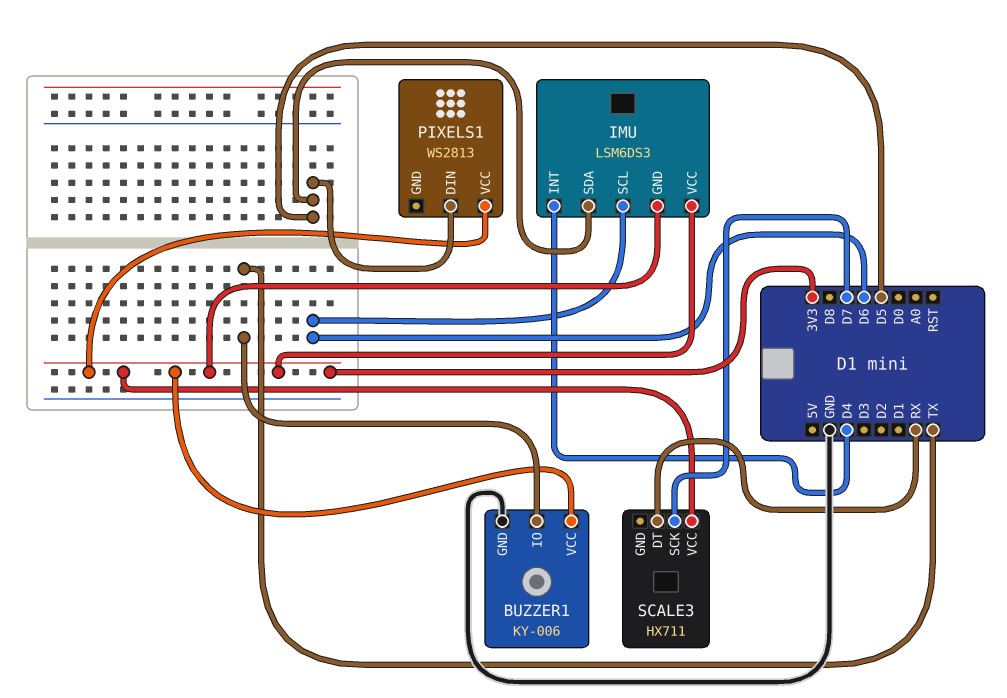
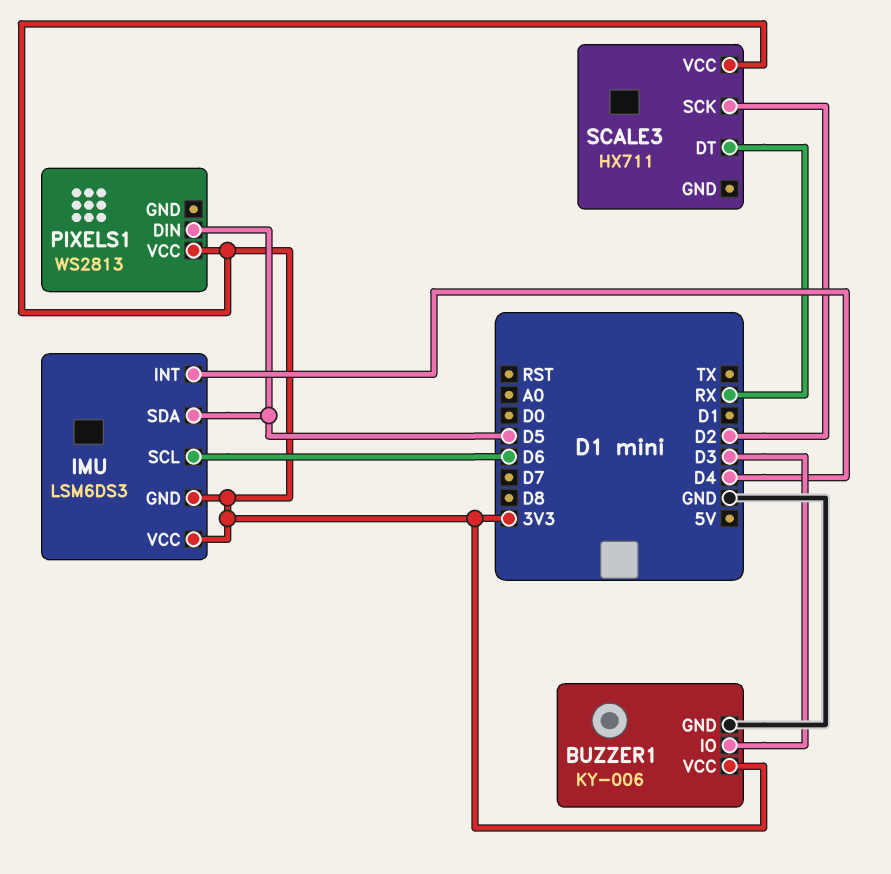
BUZZER1 pin IO: TX -> D3
SCALE3 pin SCK: D7 -> D2

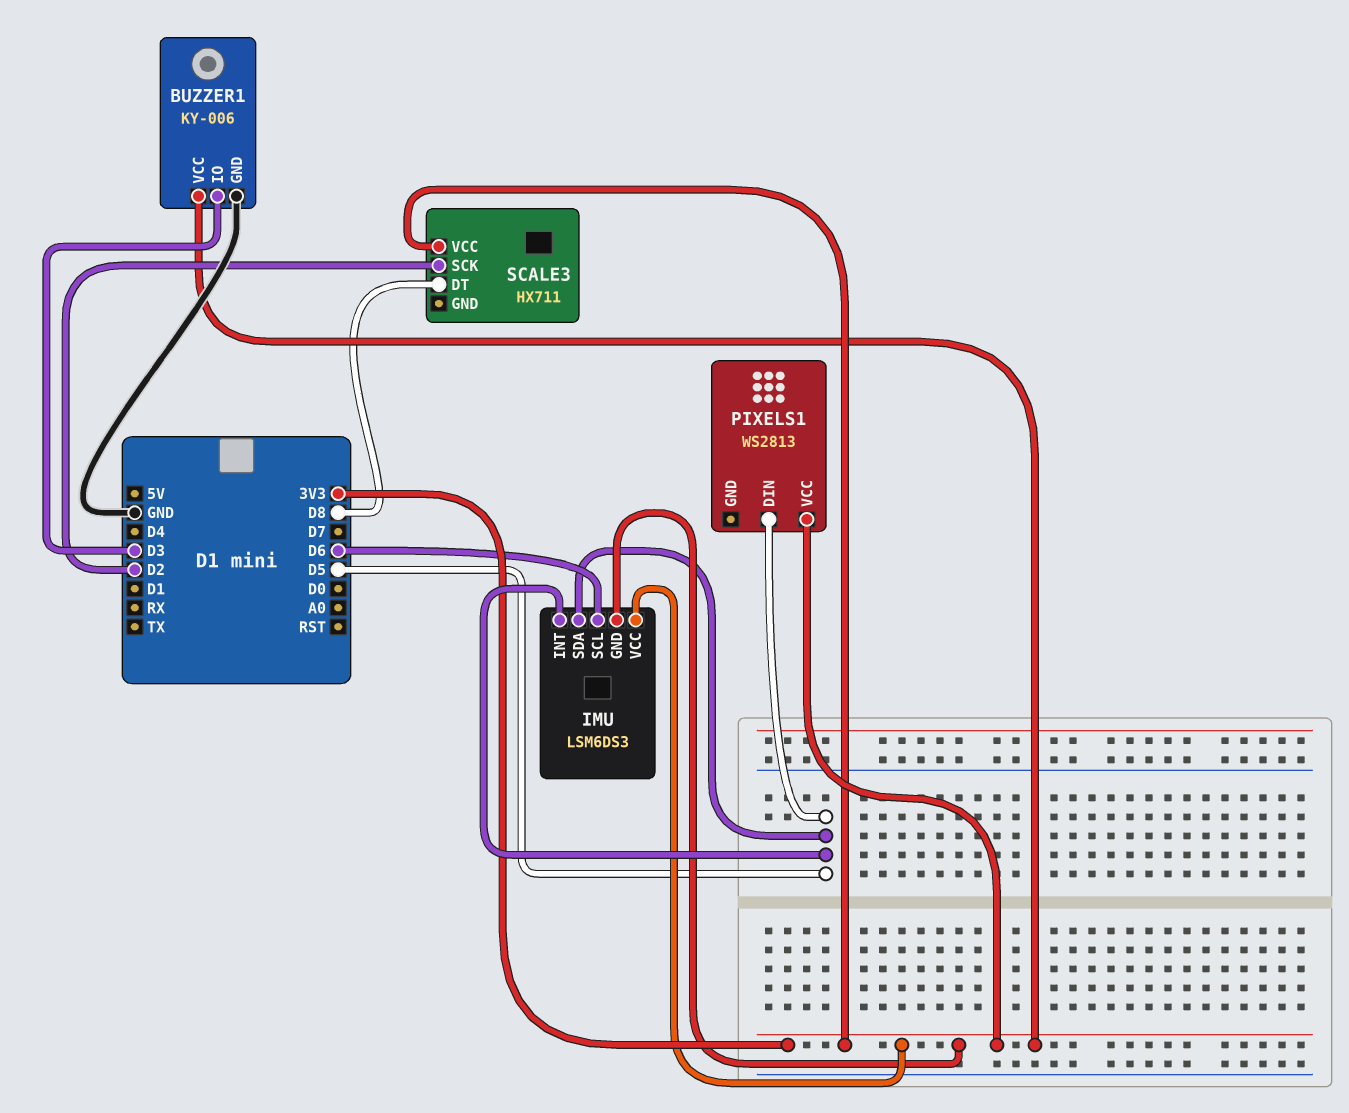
IMU pin INT: D4 -> D5
SCALE3 pin DT: RX -> D8

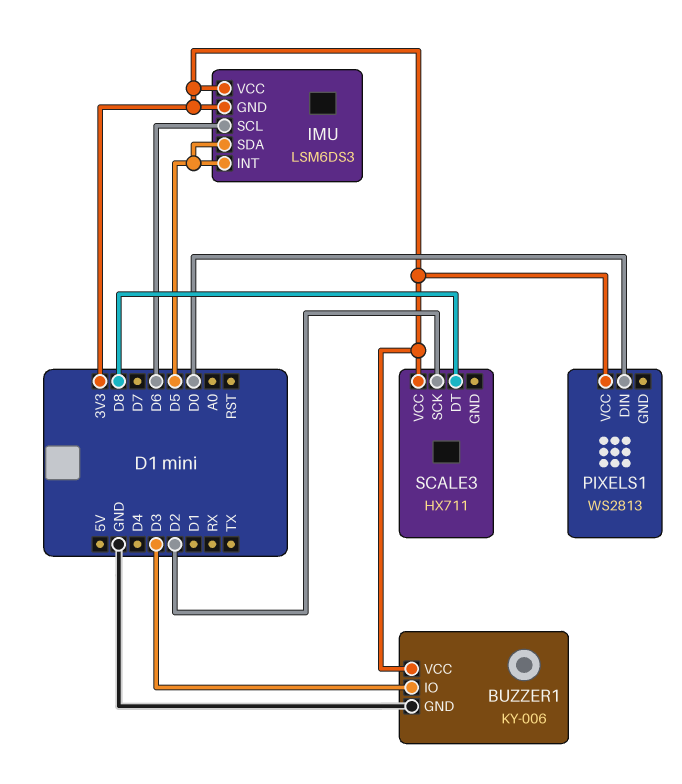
PIXELS1 pin DIN: D5 -> D0

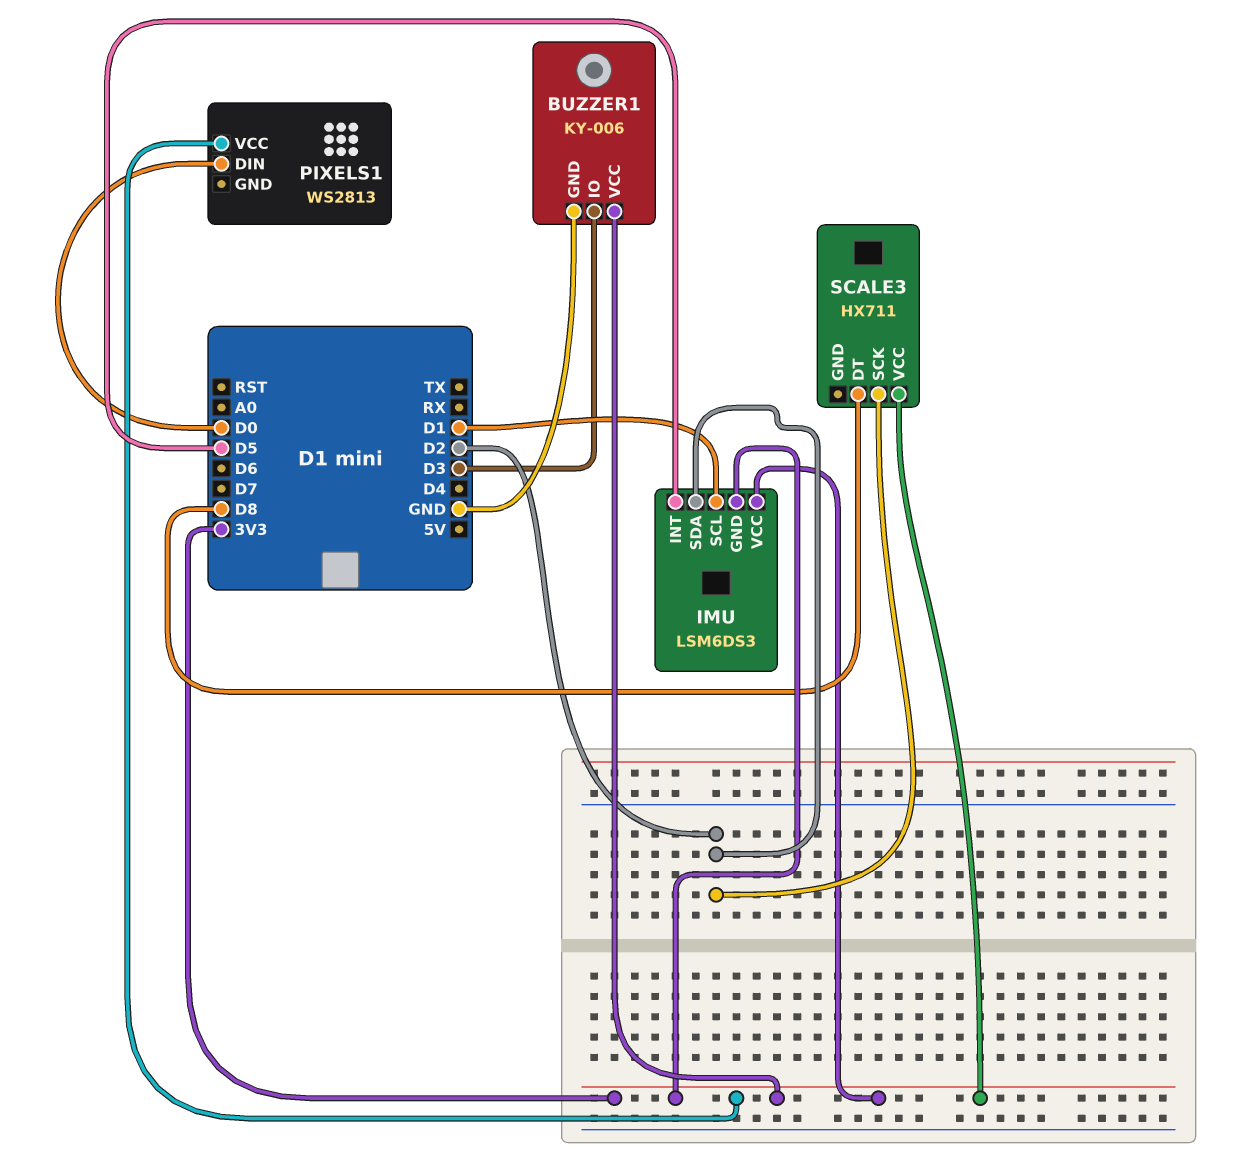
IMU pin SCL: D6 -> D1
IMU pin SDA: D5 -> D2

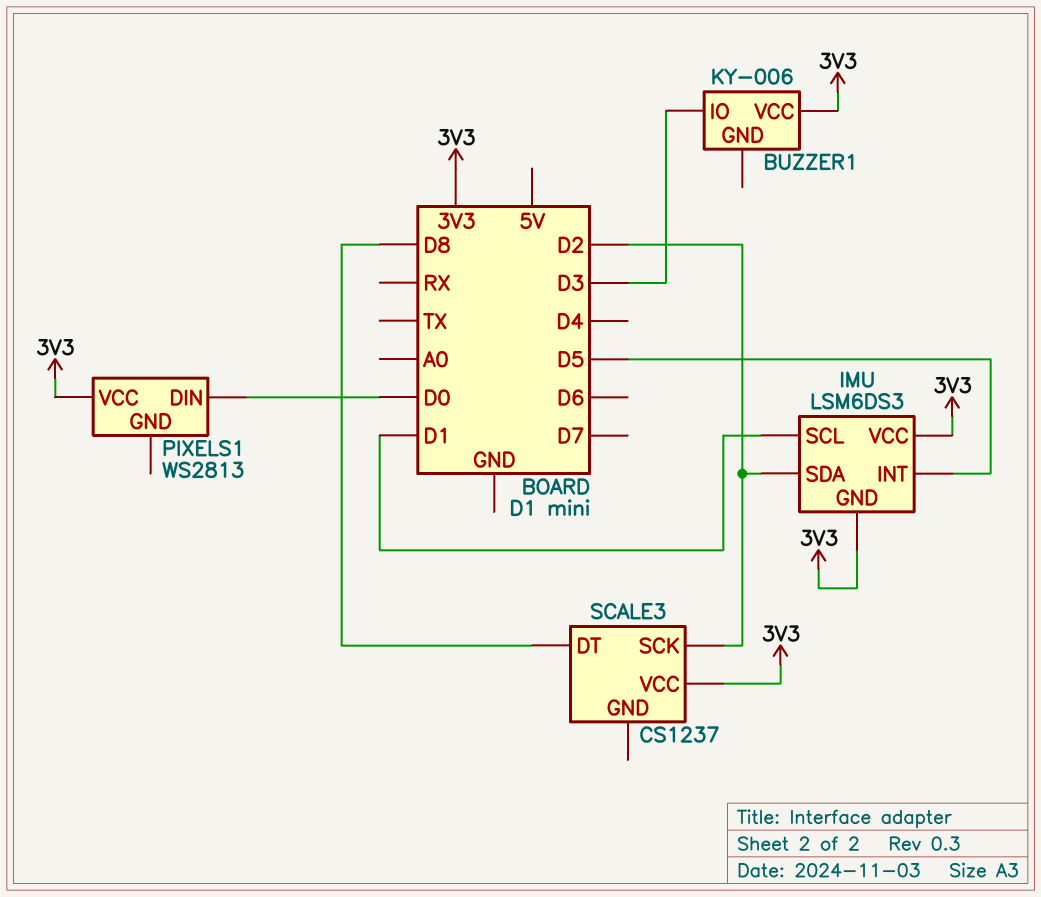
BUZZER1 pin GND: GND -> none
SCALE3: HX711 -> CS1237

